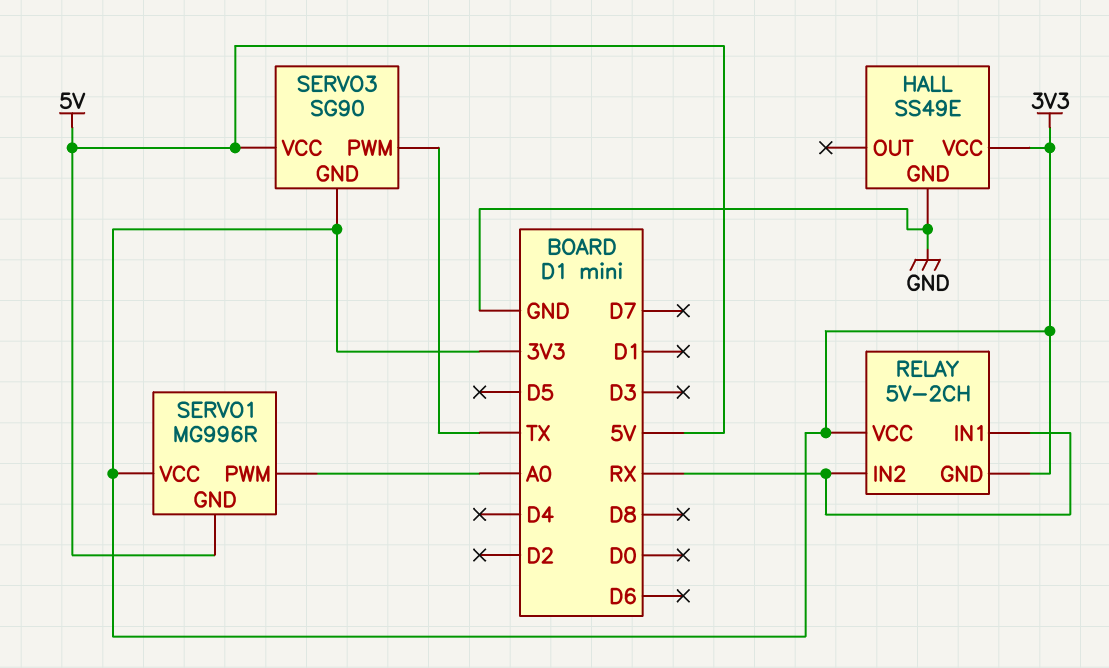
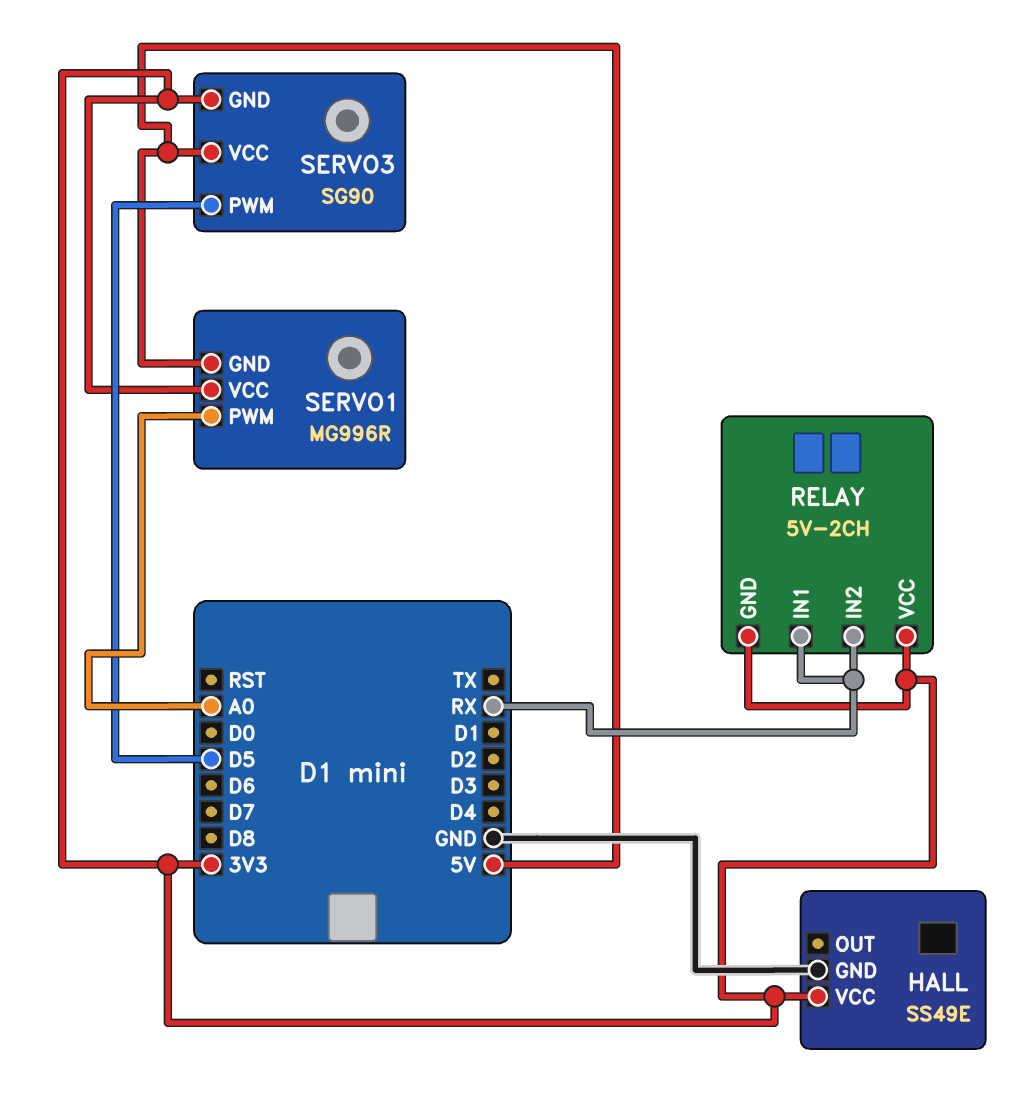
SERVO3 pin PWM: TX -> D5

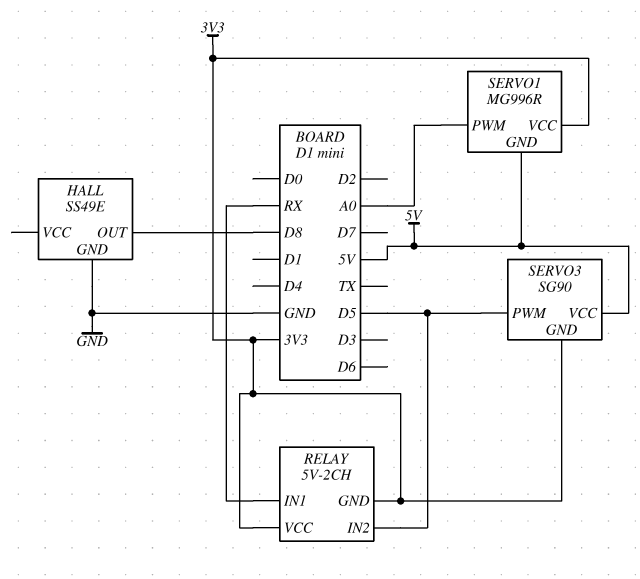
HALL pin OUT: none -> D8
HALL pin VCC: 3V3 -> none
RELAY pin IN2: RX -> D5

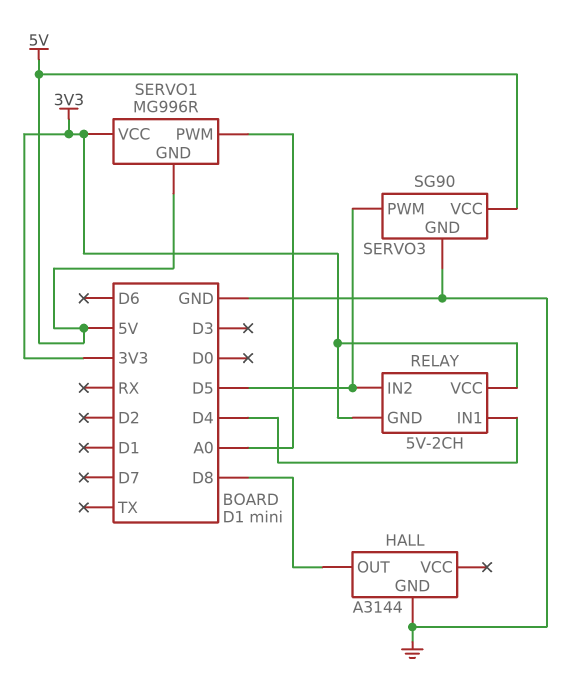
HALL: SS49E -> A3144
RELAY pin IN1: RX -> D4
SERVO3 pin GND: 3V3 -> GND

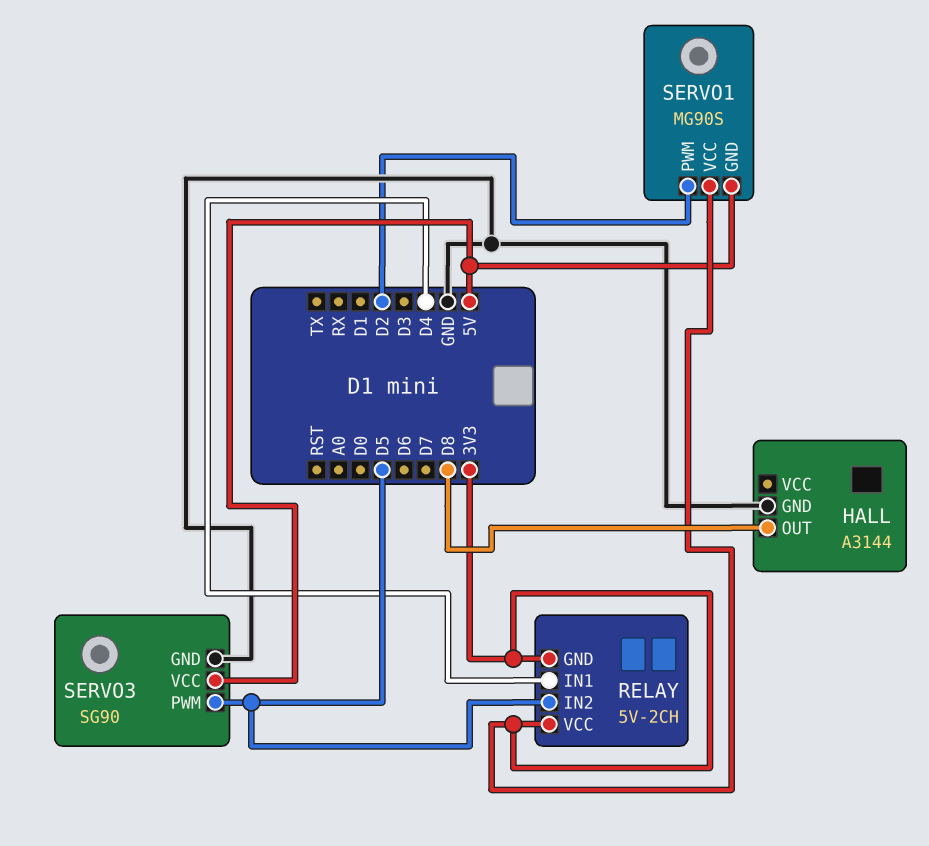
SERVO1: MG996R -> MG90S
SERVO1 pin PWM: A0 -> D2

